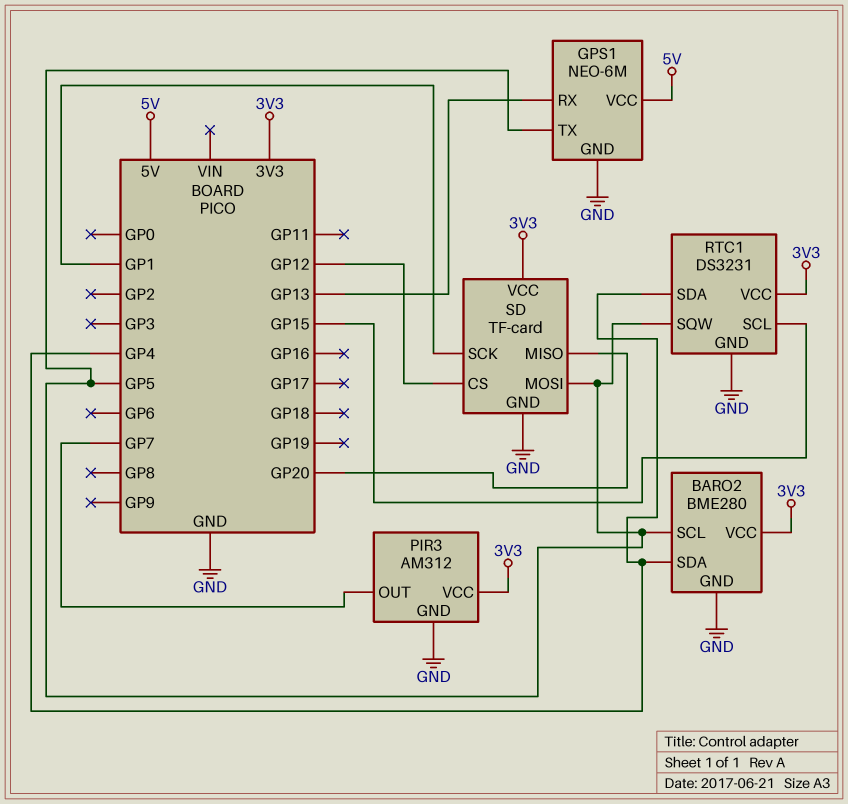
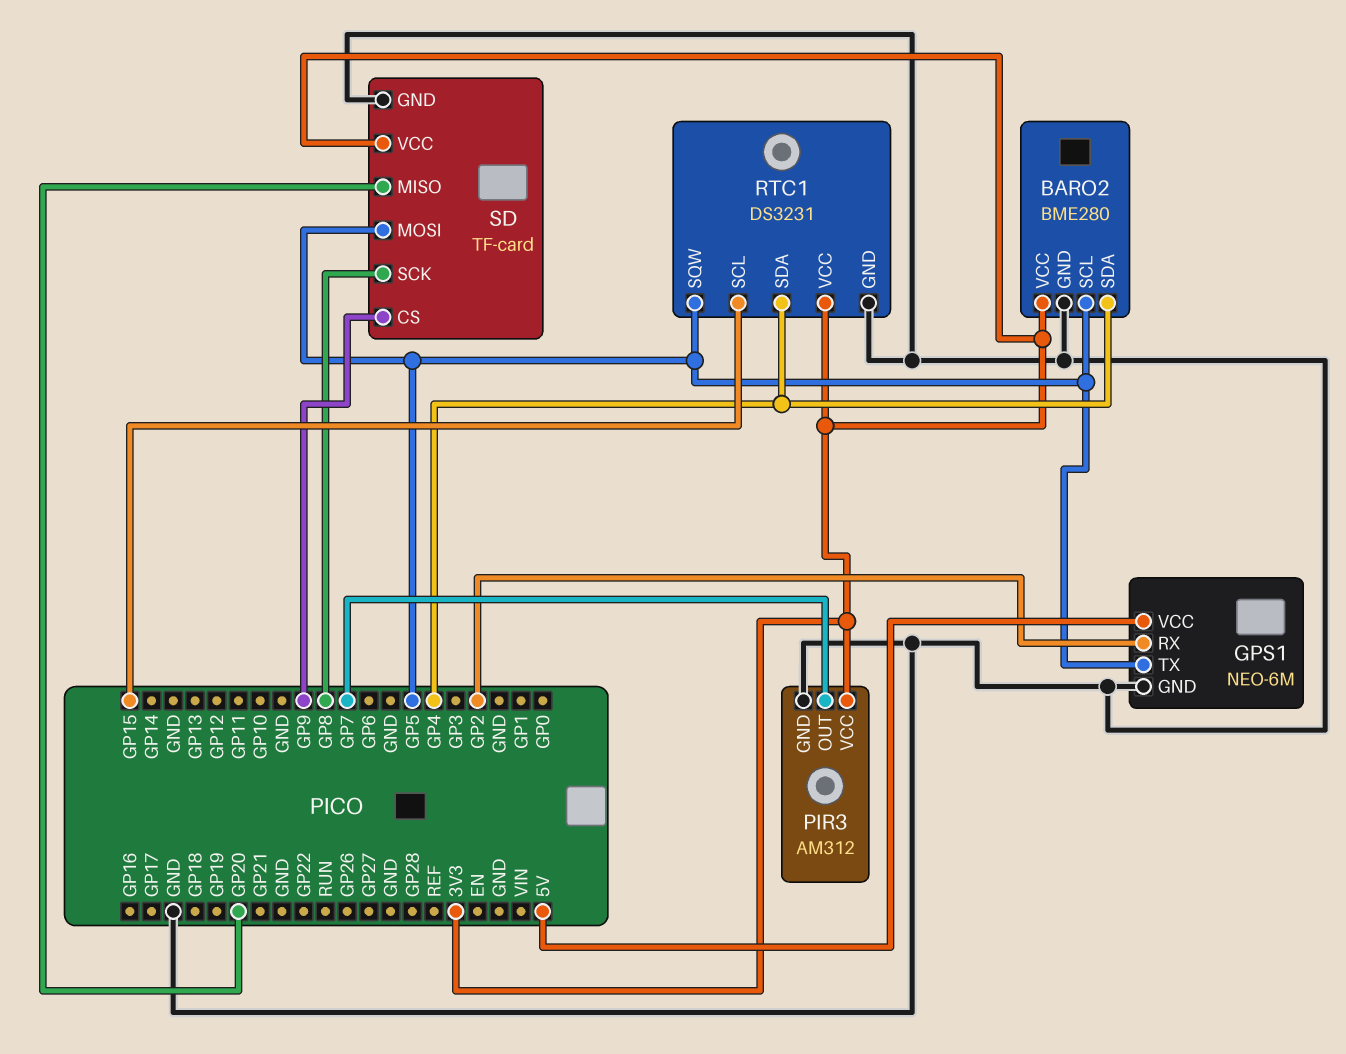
GPS1 pin RX: GP13 -> GP2
SD pin CS: GP12 -> GP9
SD pin SCK: GP1 -> GP8

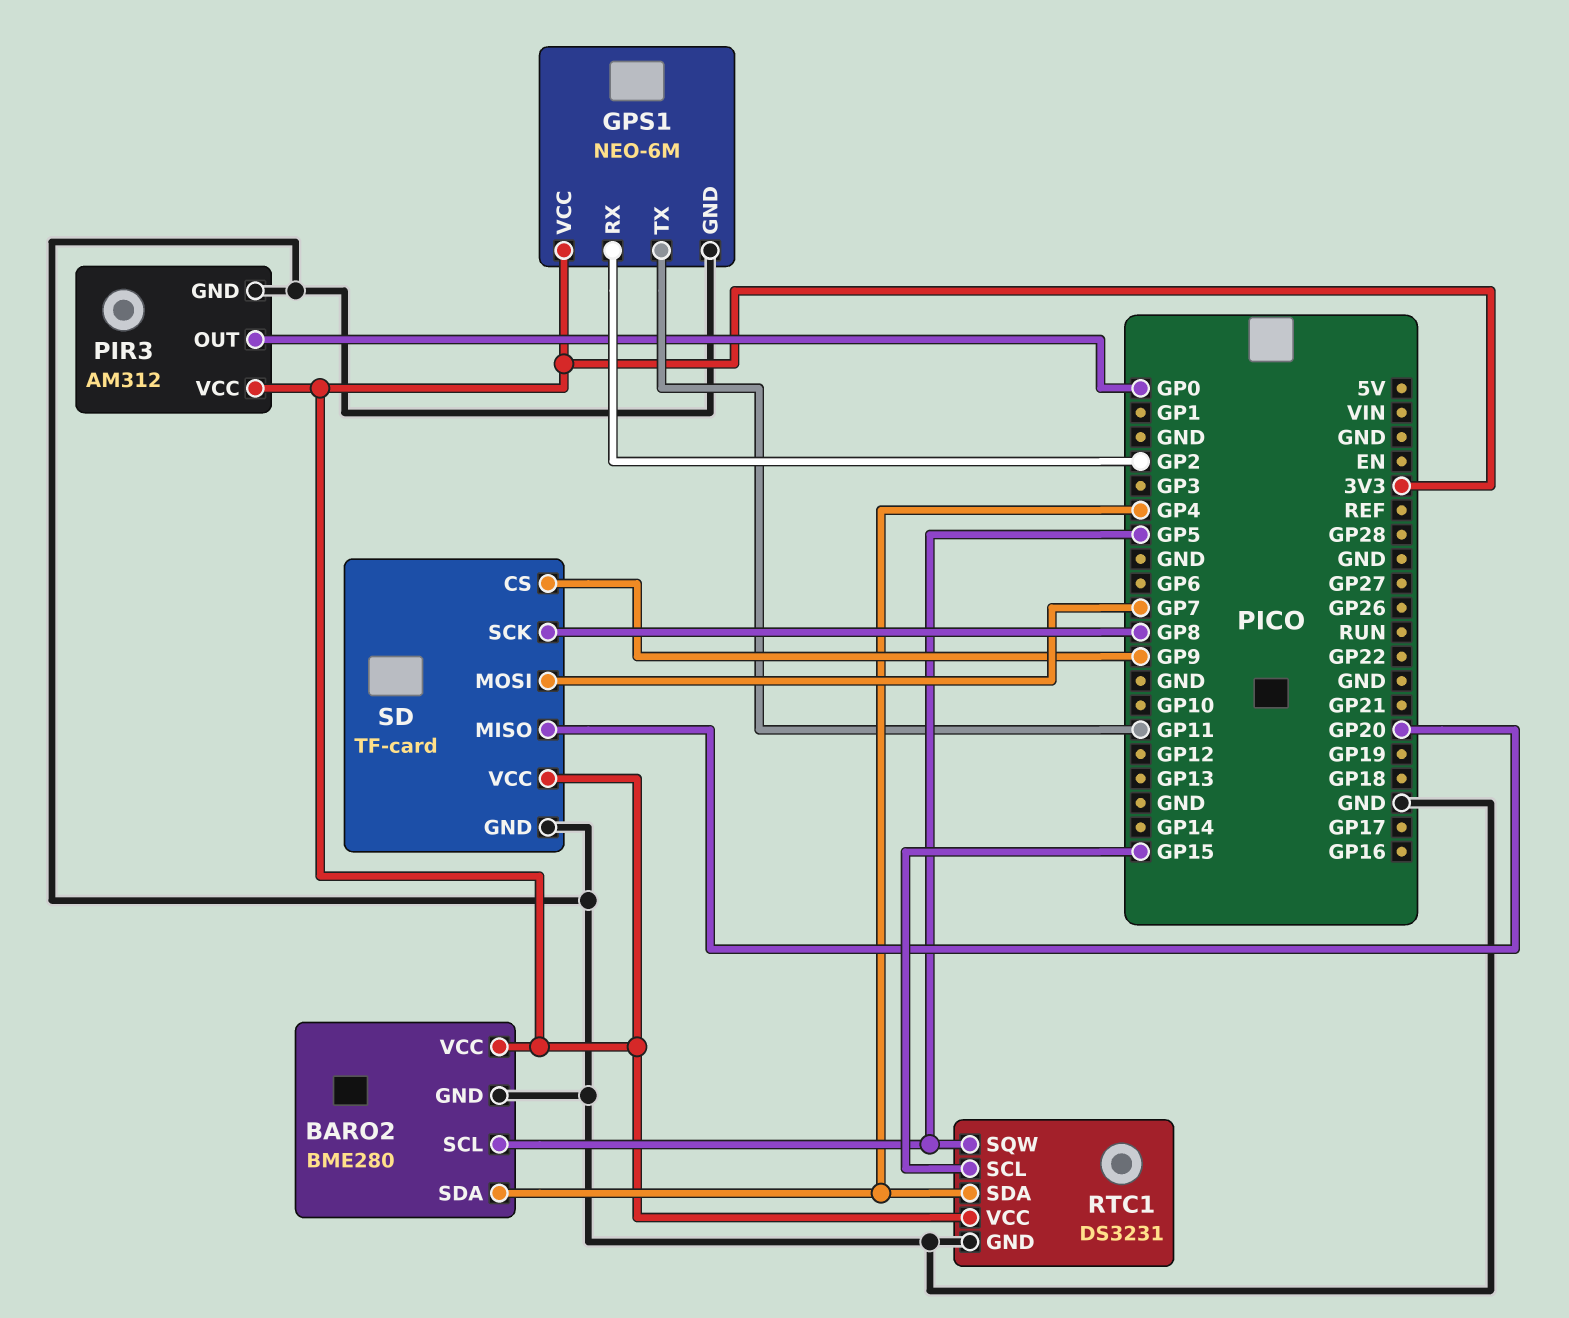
GPS1 pin TX: GP5 -> GP11
GPS1 pin VCC: 5V -> 3V3
PIR3 pin OUT: GP7 -> GP0
SD pin MOSI: GP5 -> GP7

